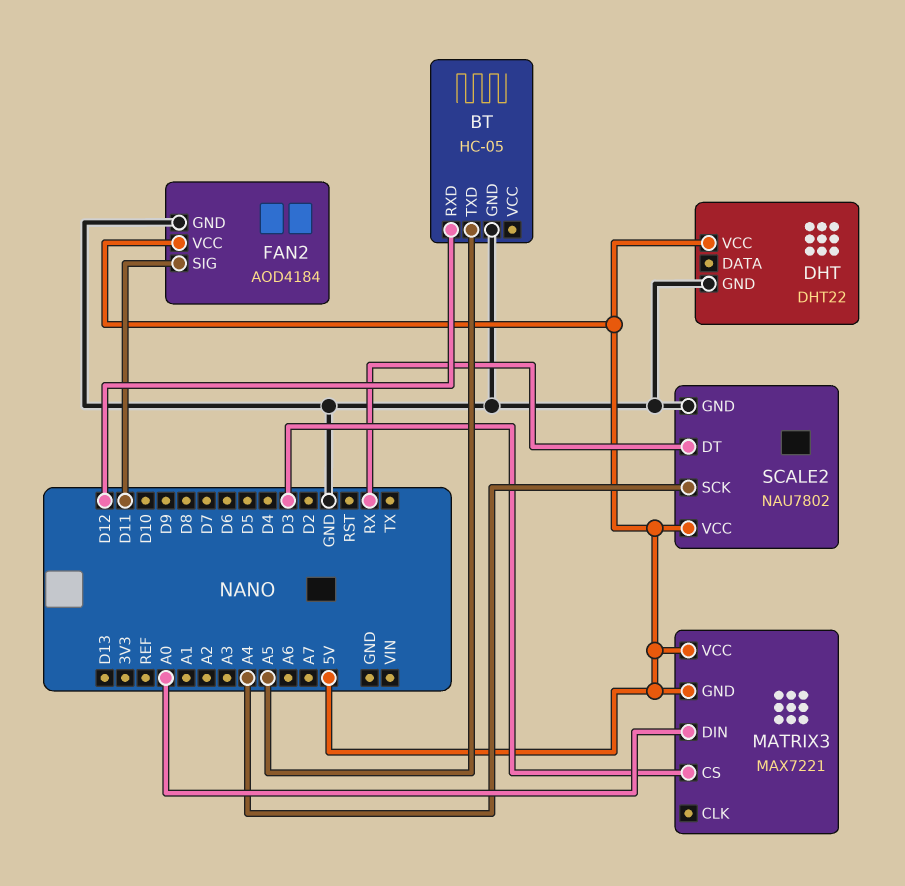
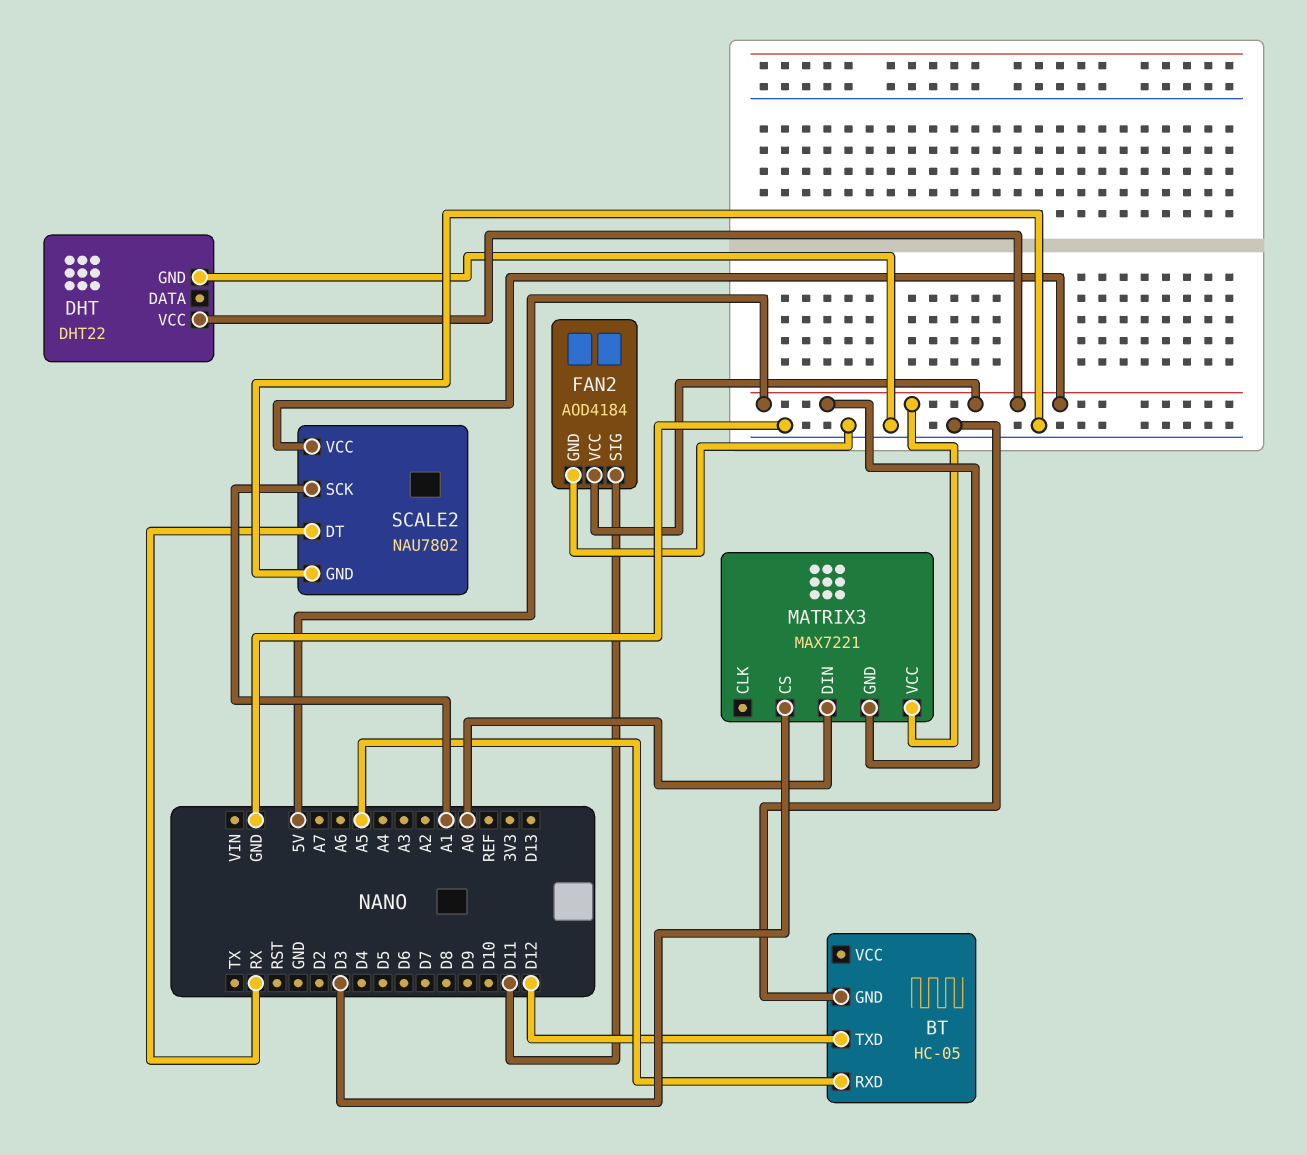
BT pin RXD: D12 -> A5
BT pin TXD: A5 -> D12
SCALE2 pin SCK: A4 -> A1

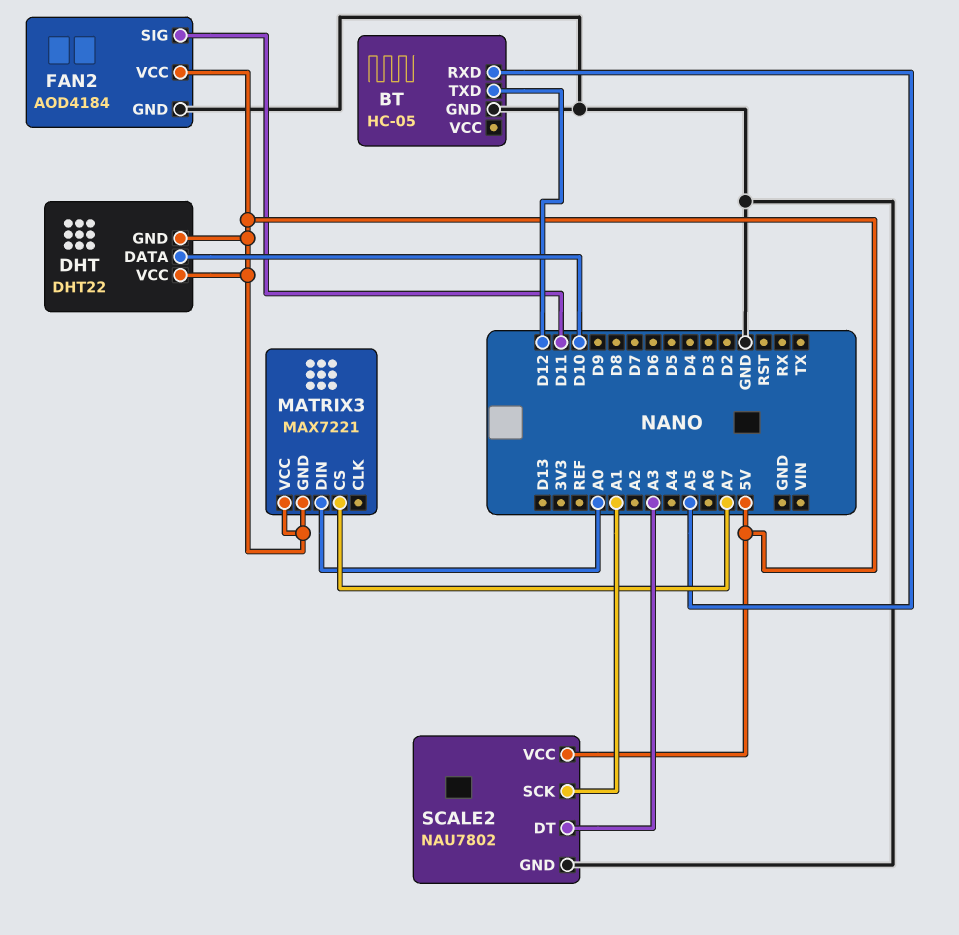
DHT pin DATA: none -> D10
DHT pin GND: GND -> 5V
MATRIX3 pin CS: D3 -> A7
SCALE2 pin DT: RX -> A3

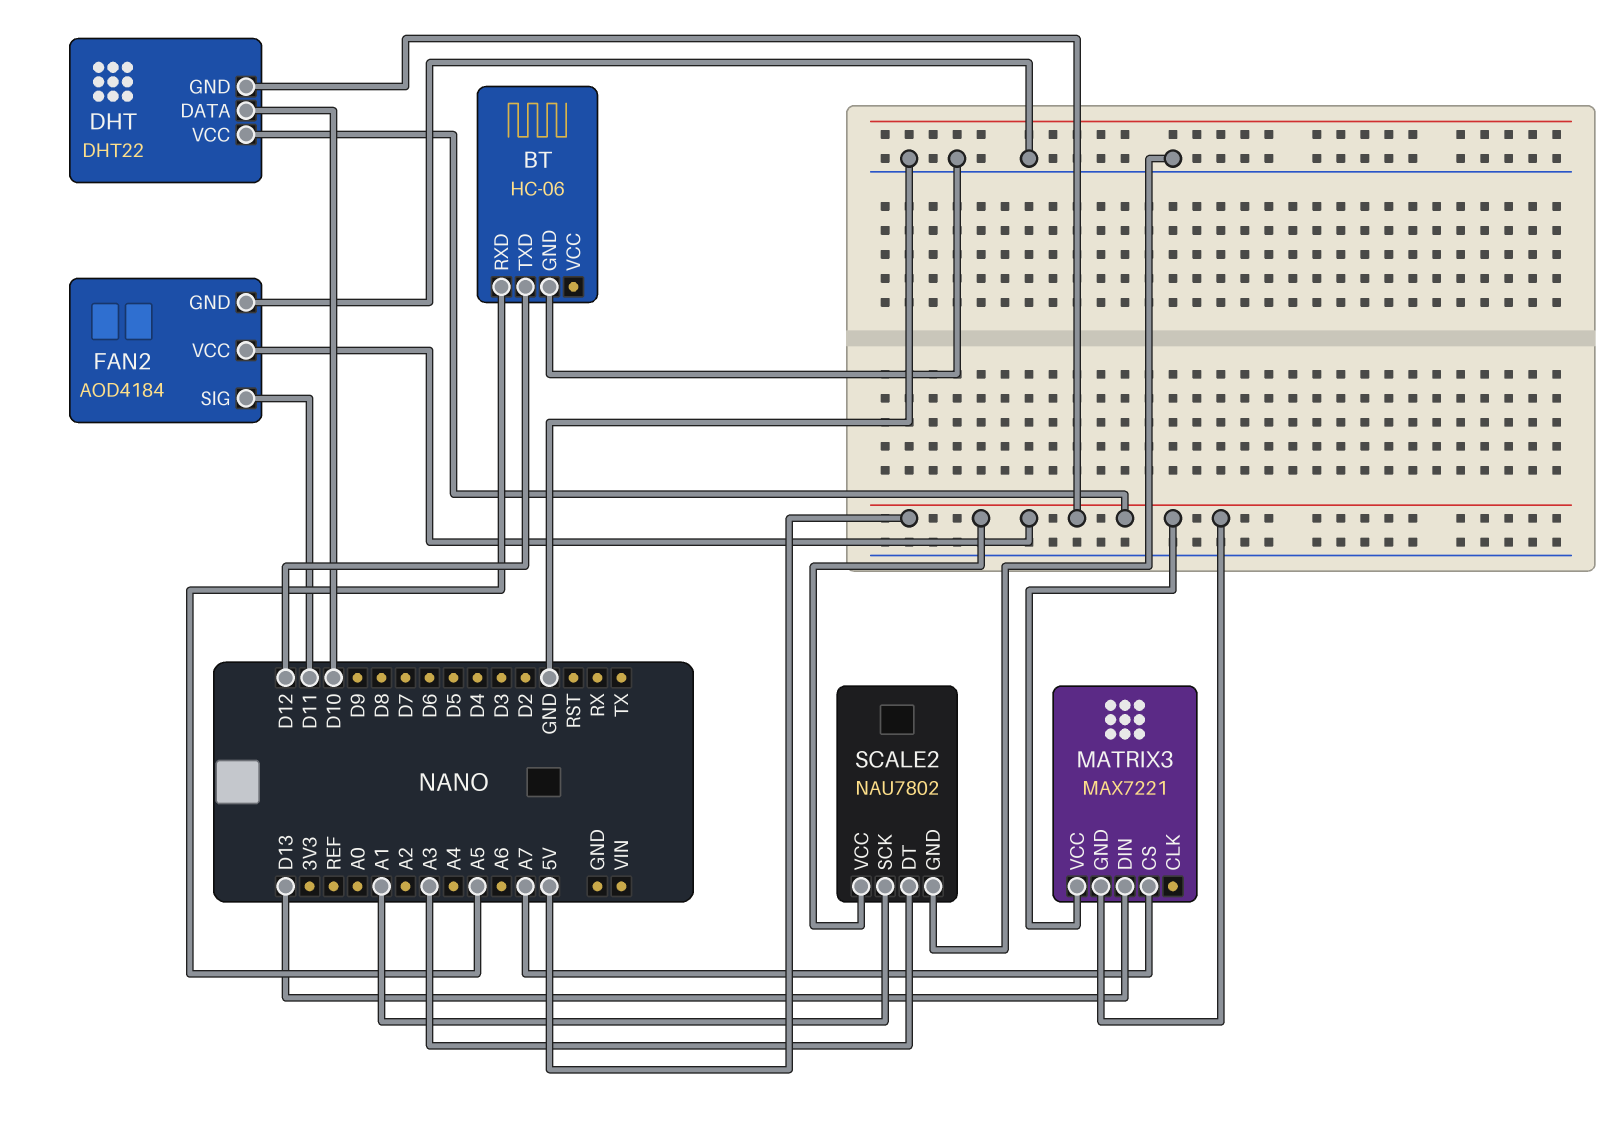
BT: HC-05 -> HC-06
MATRIX3 pin DIN: A0 -> D13

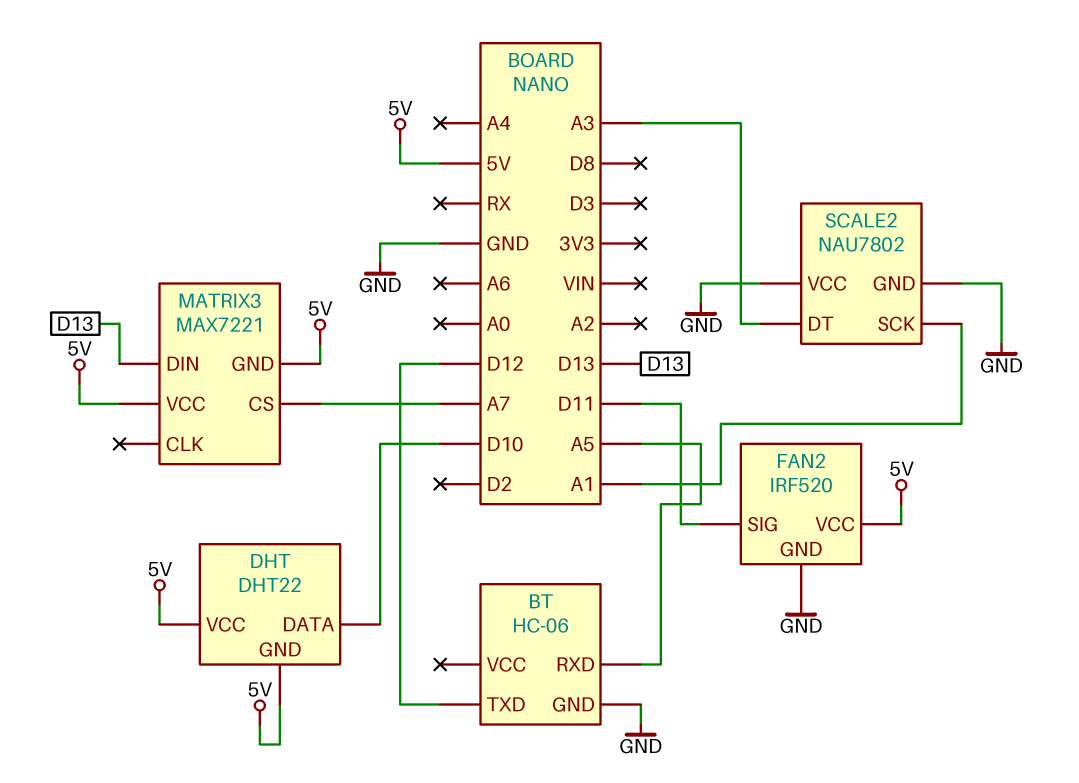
FAN2: AOD4184 -> IRF520
SCALE2 pin VCC: 5V -> GND

